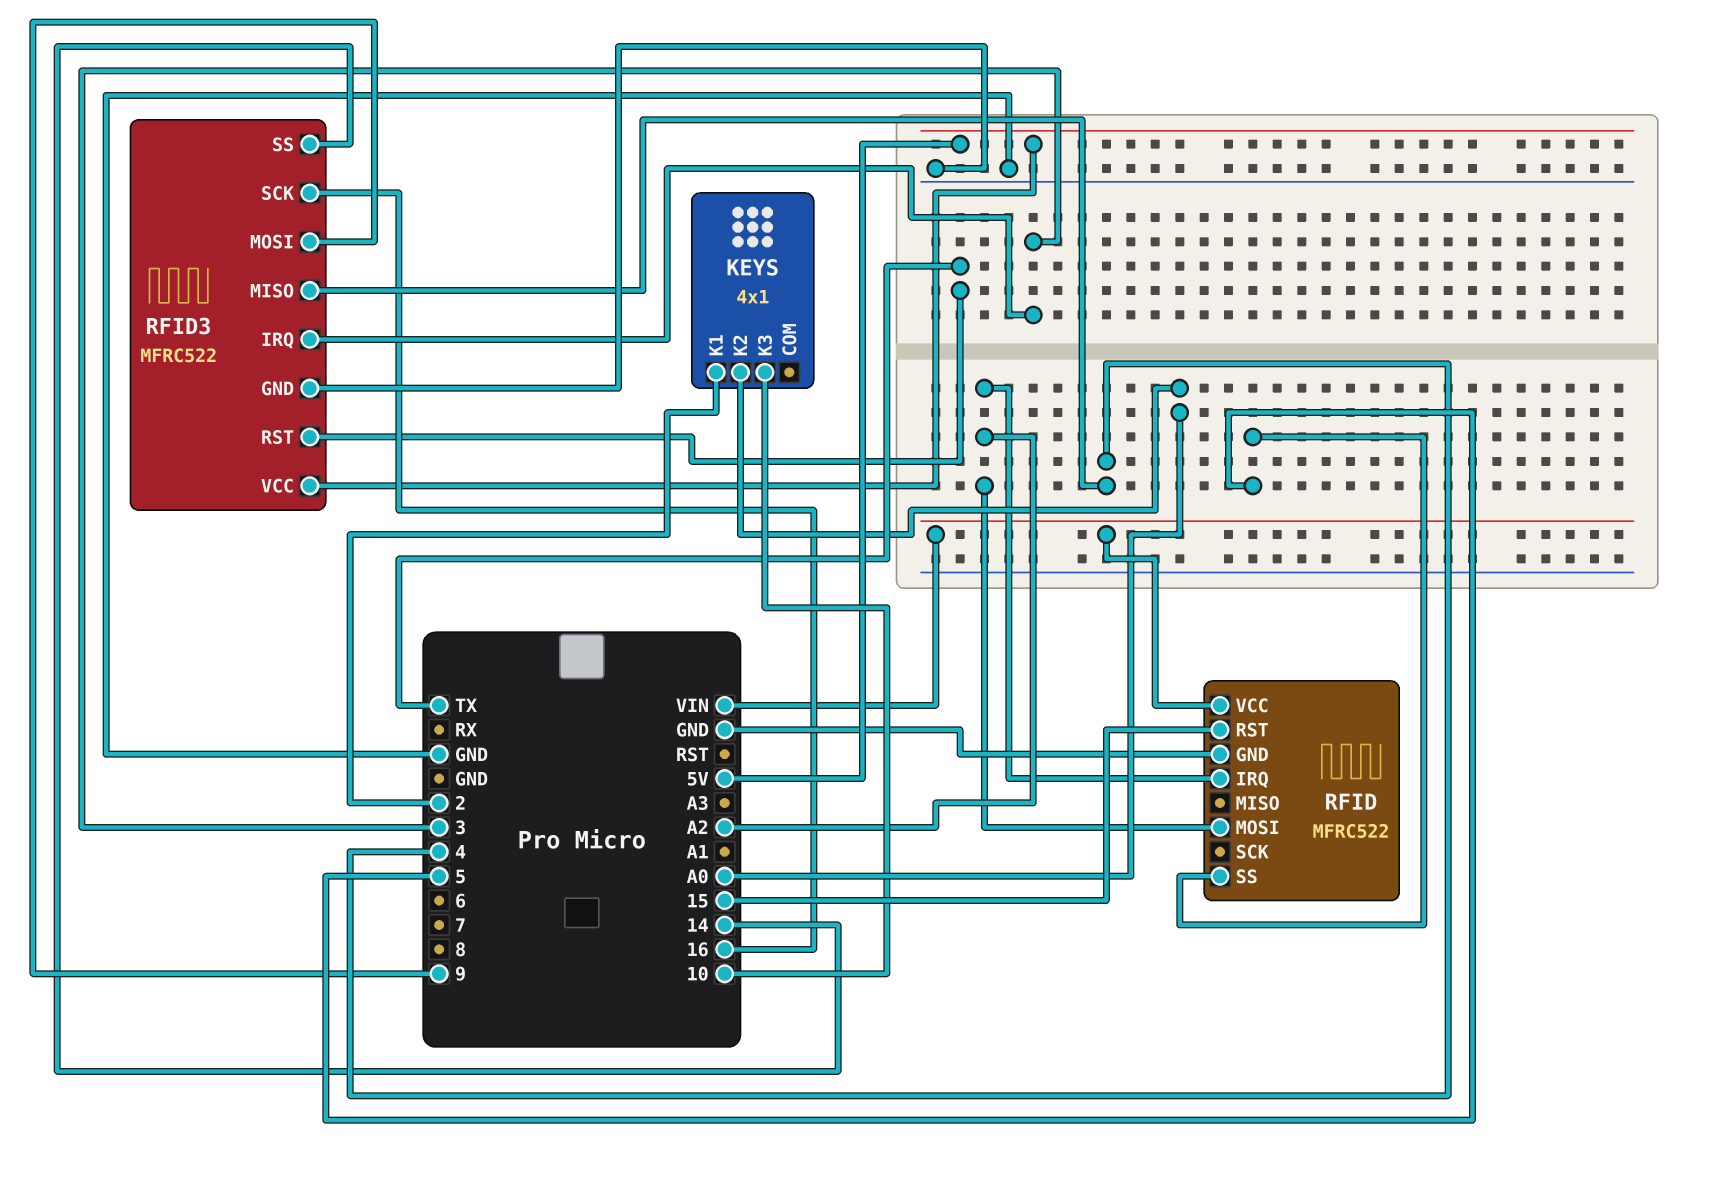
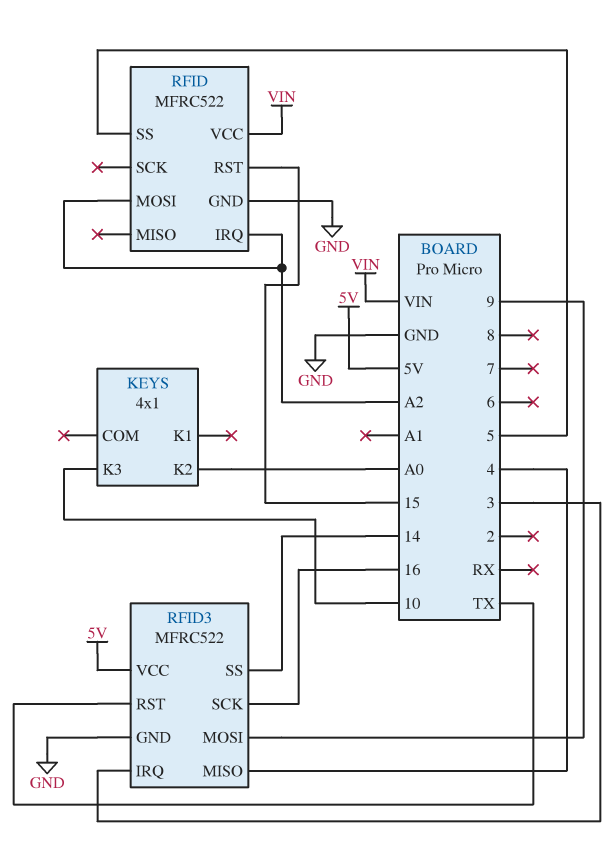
KEYS pin K1: 2 -> none

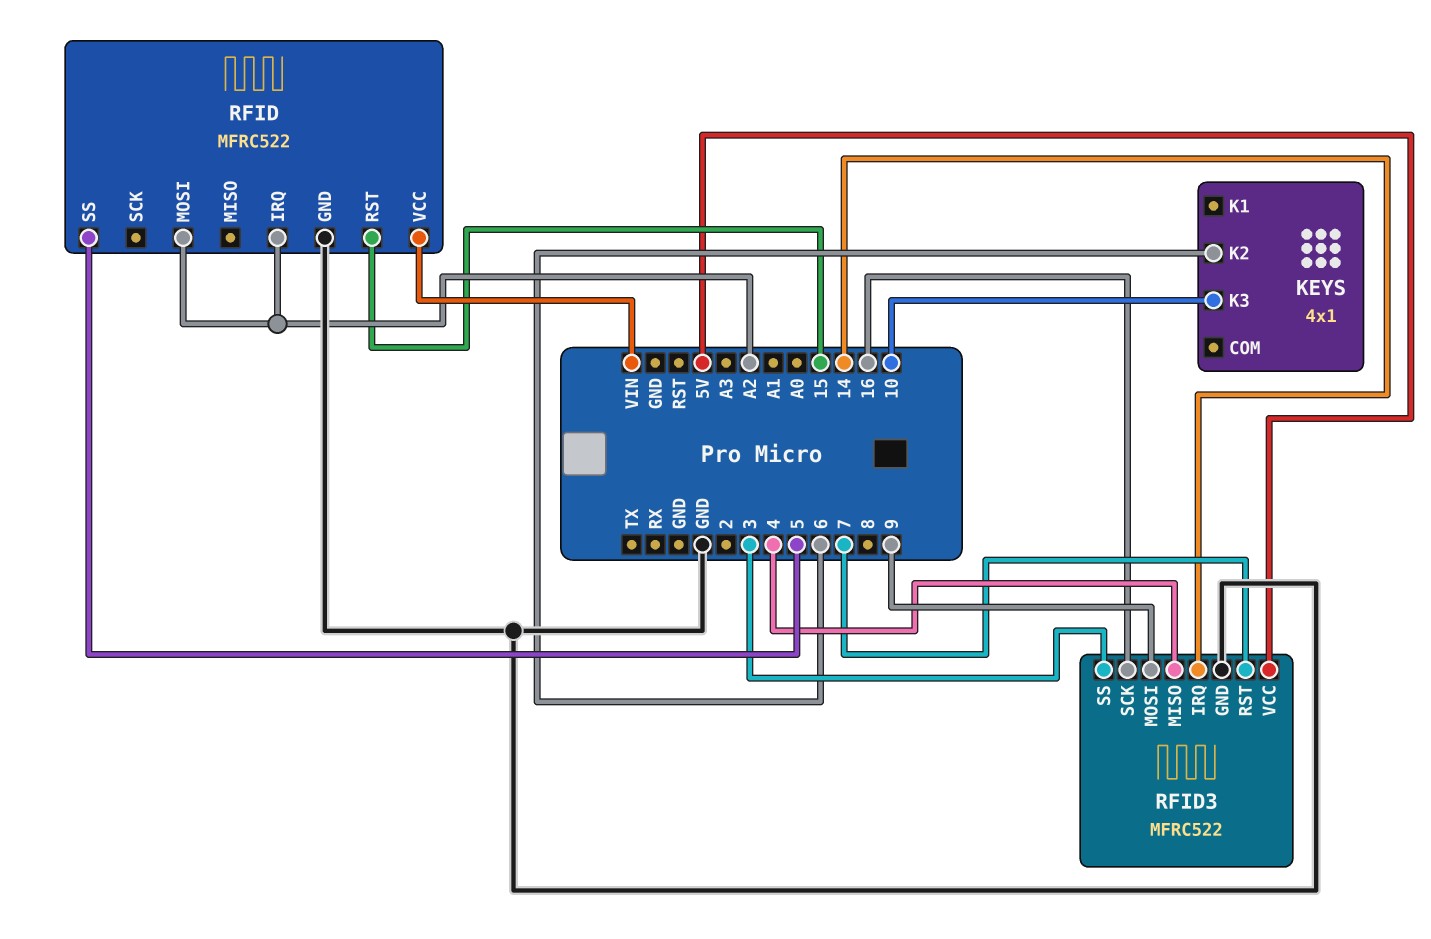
KEYS pin K2: A0 -> 6
RFID3 pin IRQ: 3 -> 14
RFID3 pin RST: TX -> 7
RFID3 pin SS: 14 -> 3

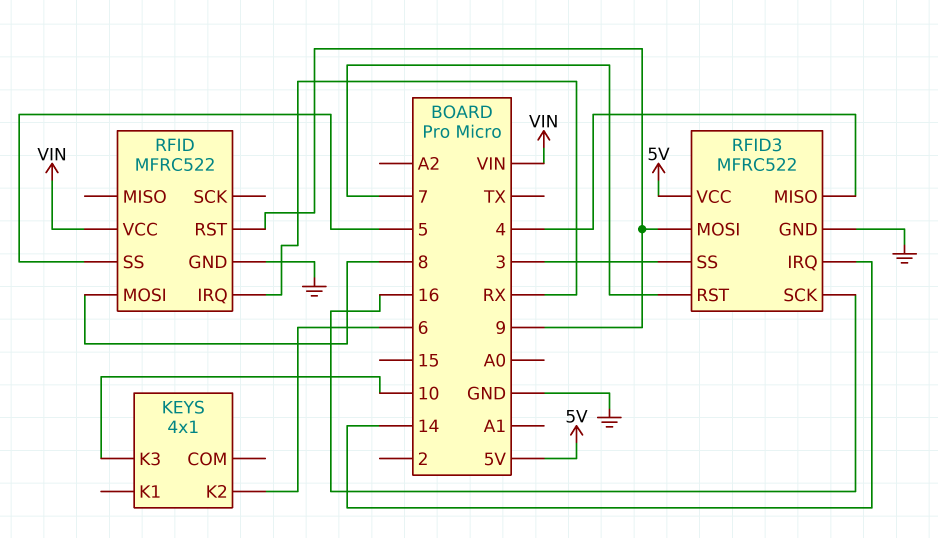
RFID pin IRQ: A2 -> RX
RFID pin MOSI: A2 -> 8
RFID pin RST: 15 -> 9

